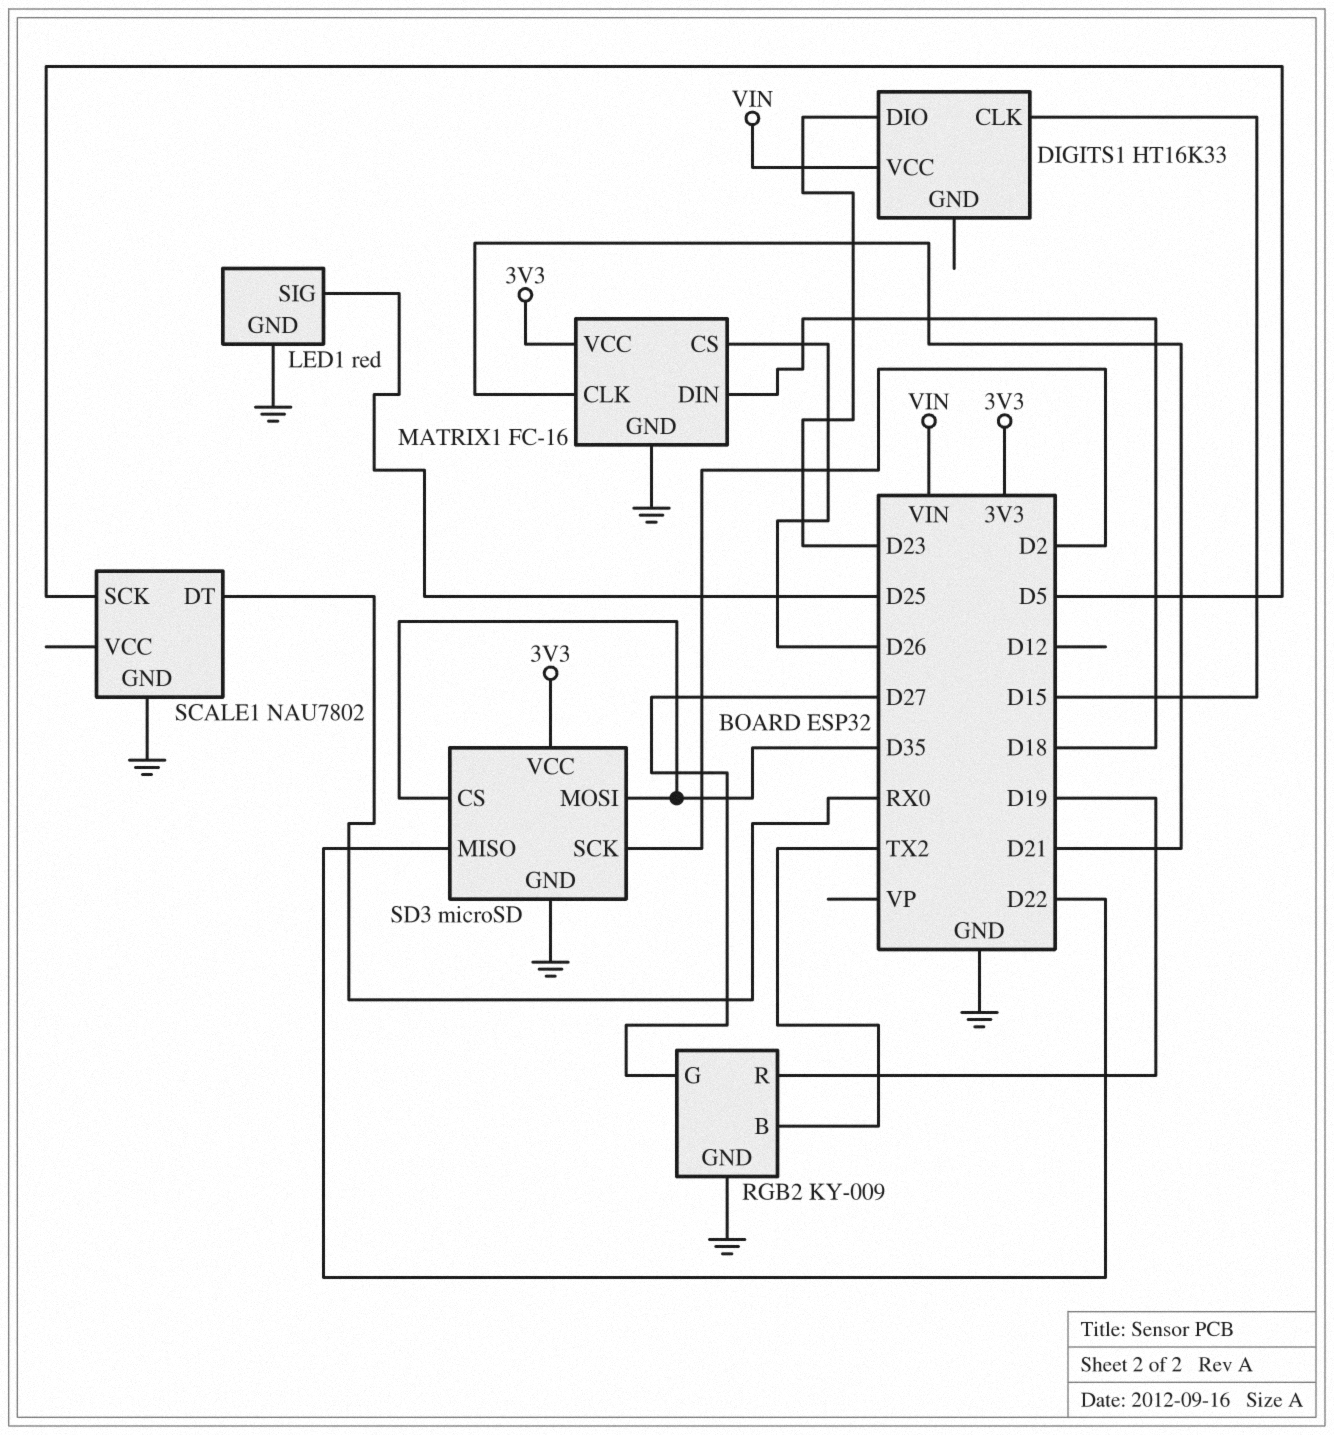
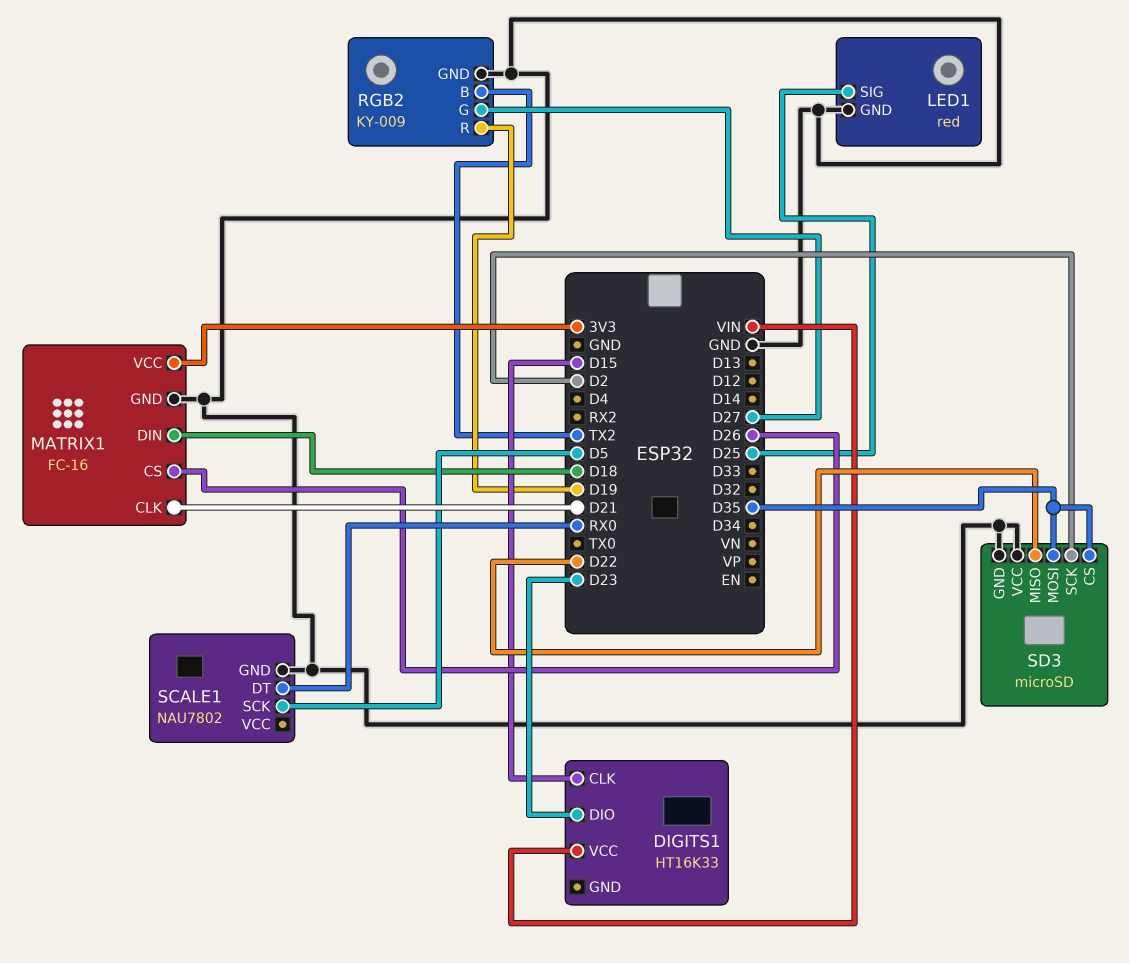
SD3 pin VCC: 3V3 -> GND

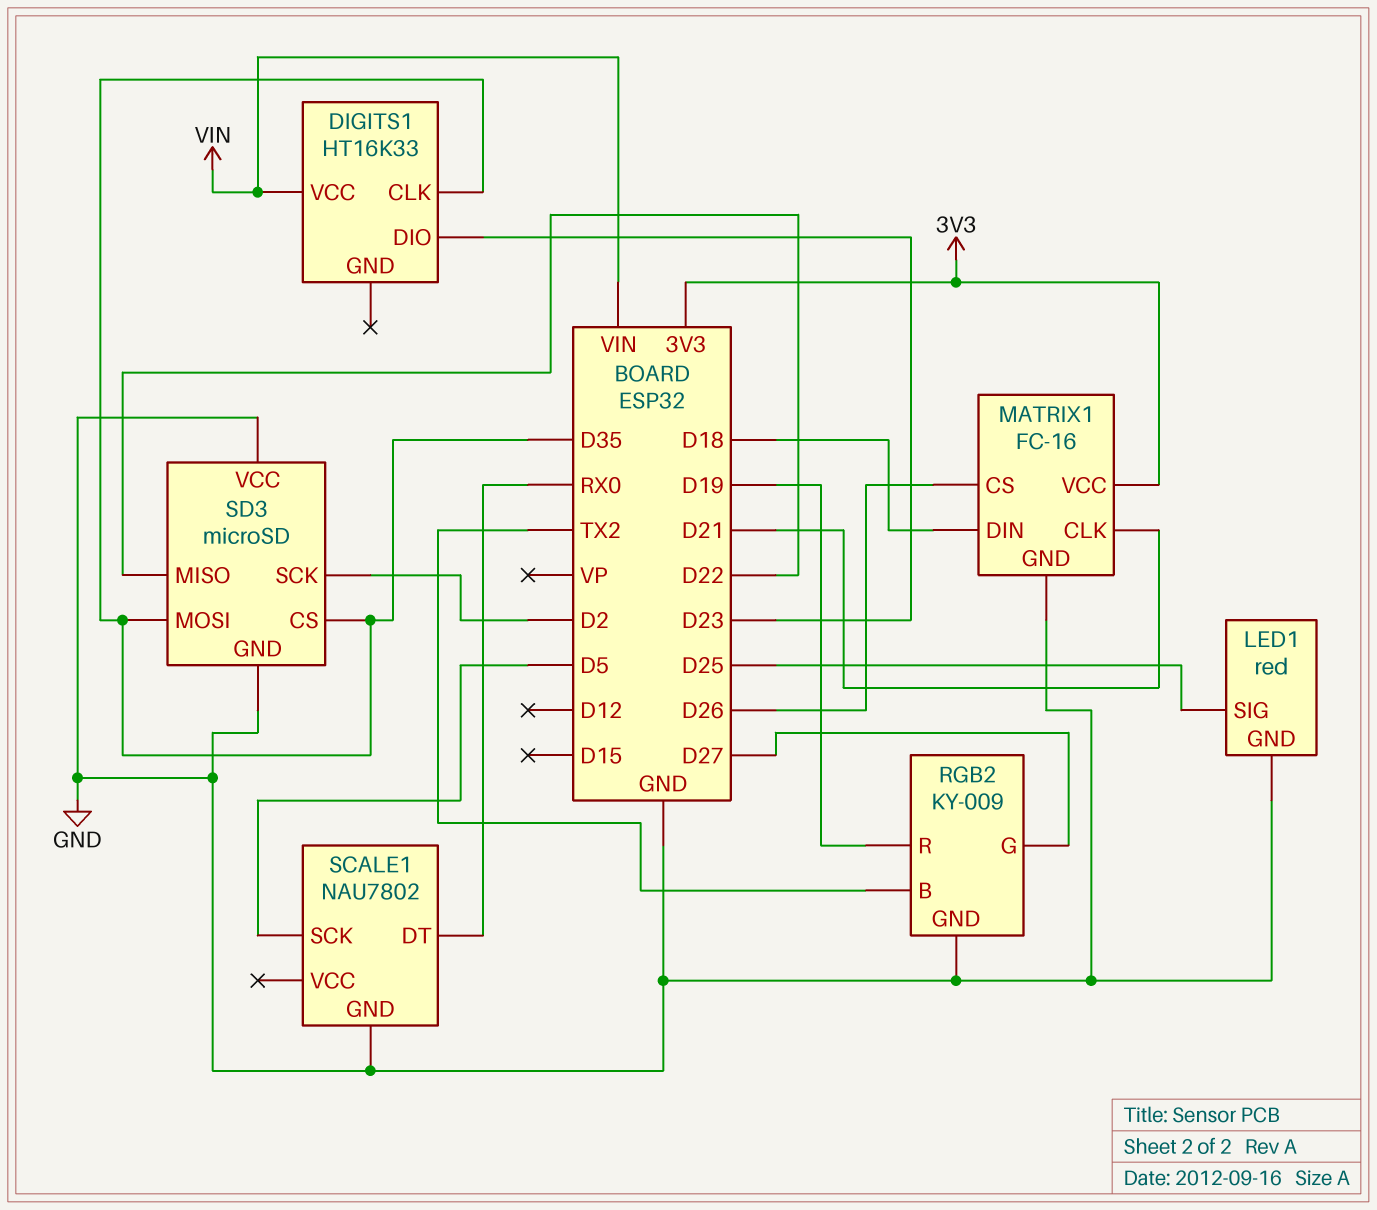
DIGITS1 pin CLK: D15 -> D35

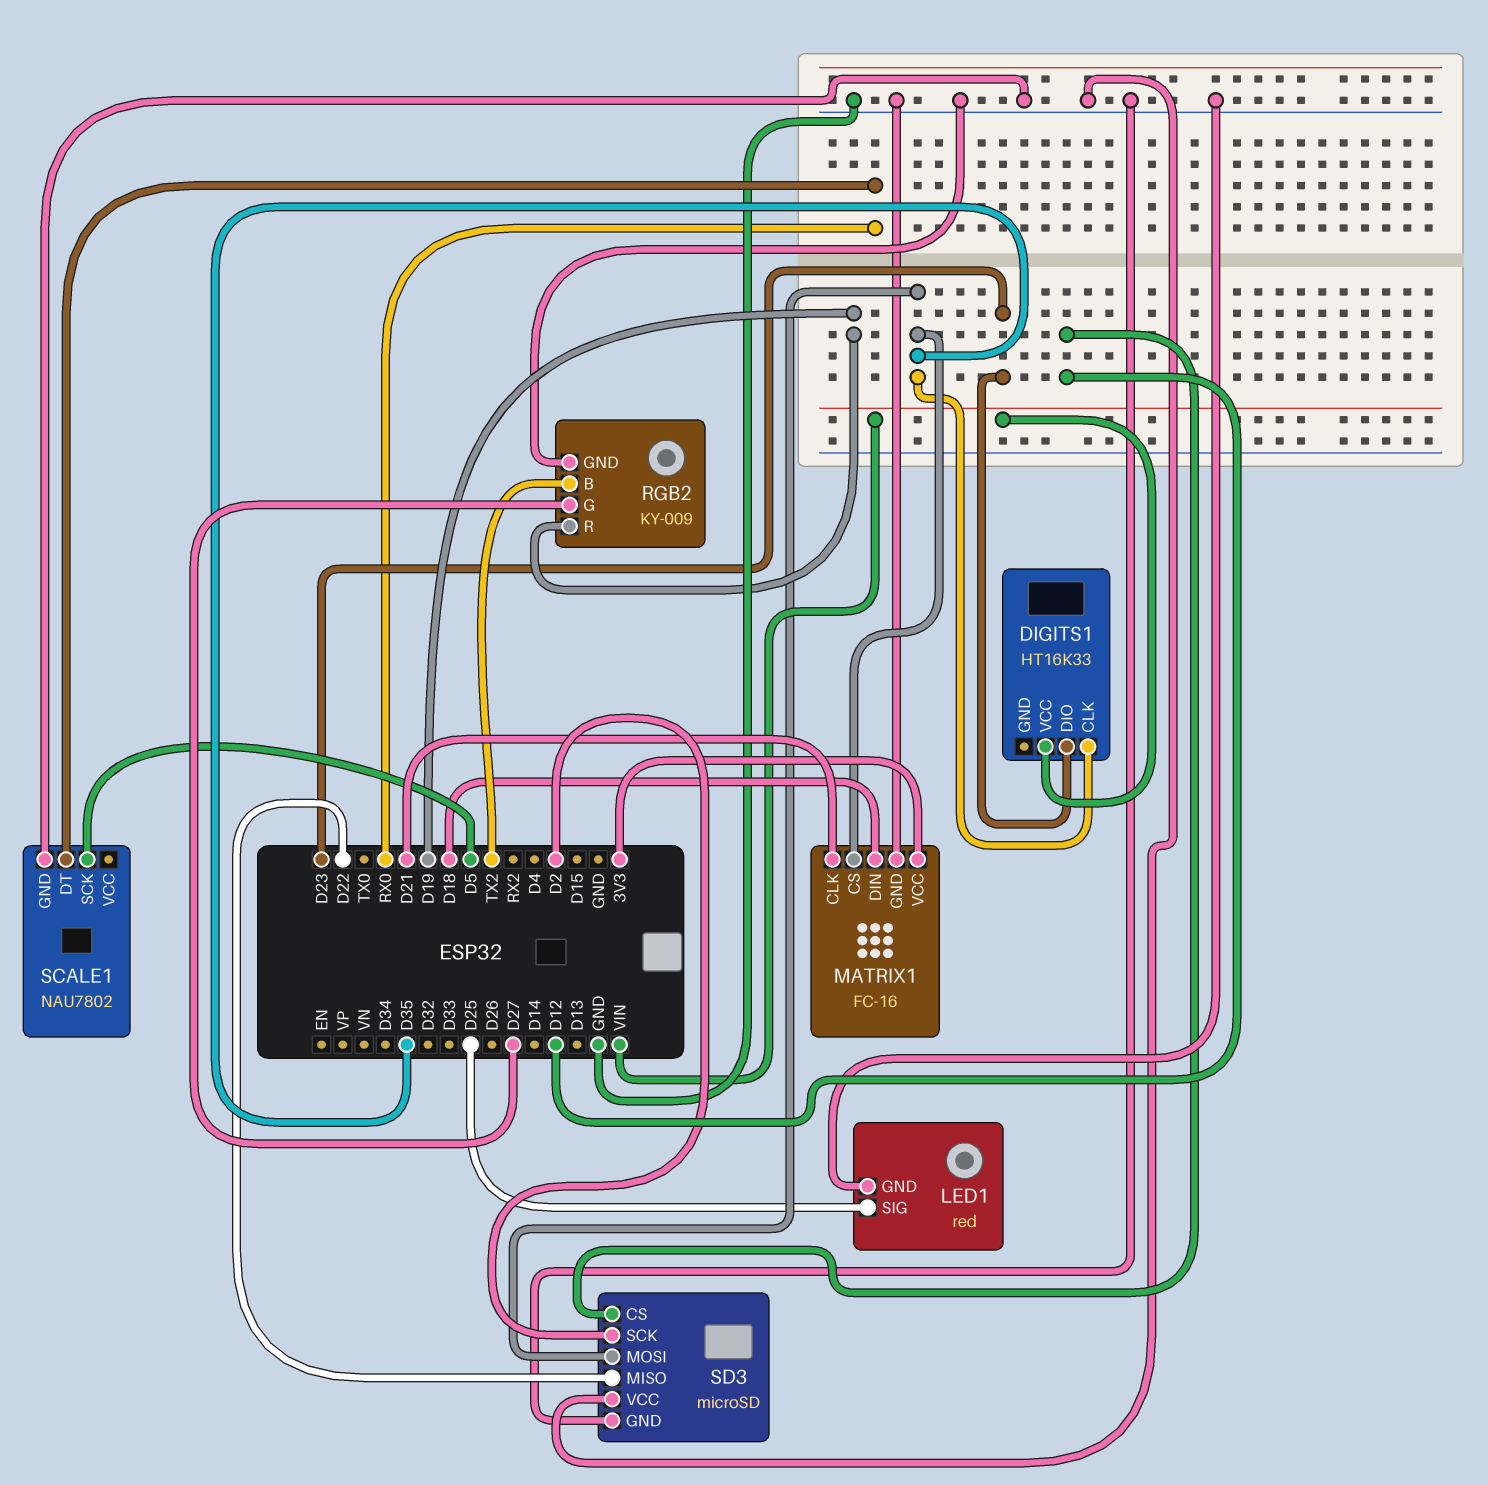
MATRIX1 pin CS: D26 -> D35
SD3 pin CS: D35 -> D12

